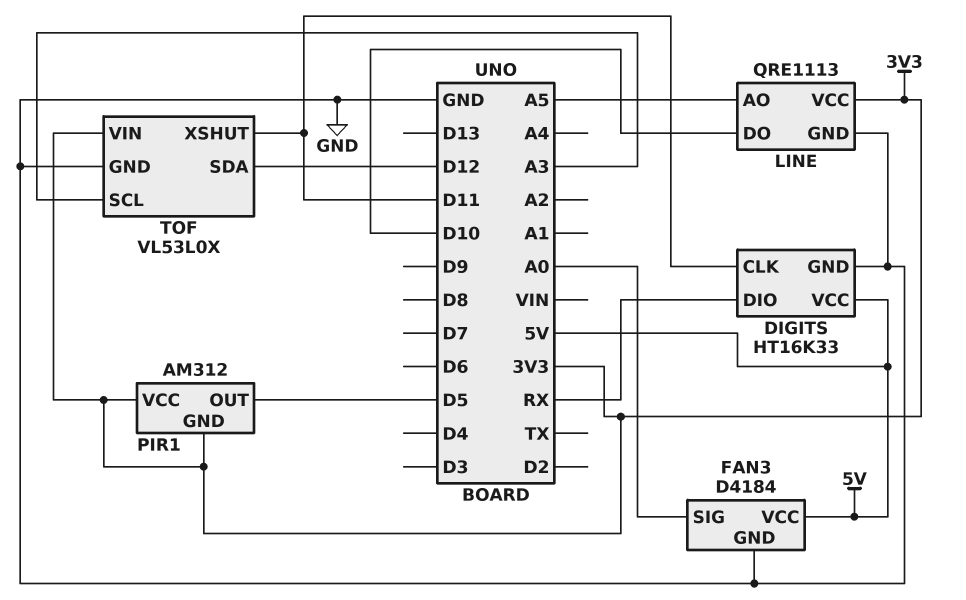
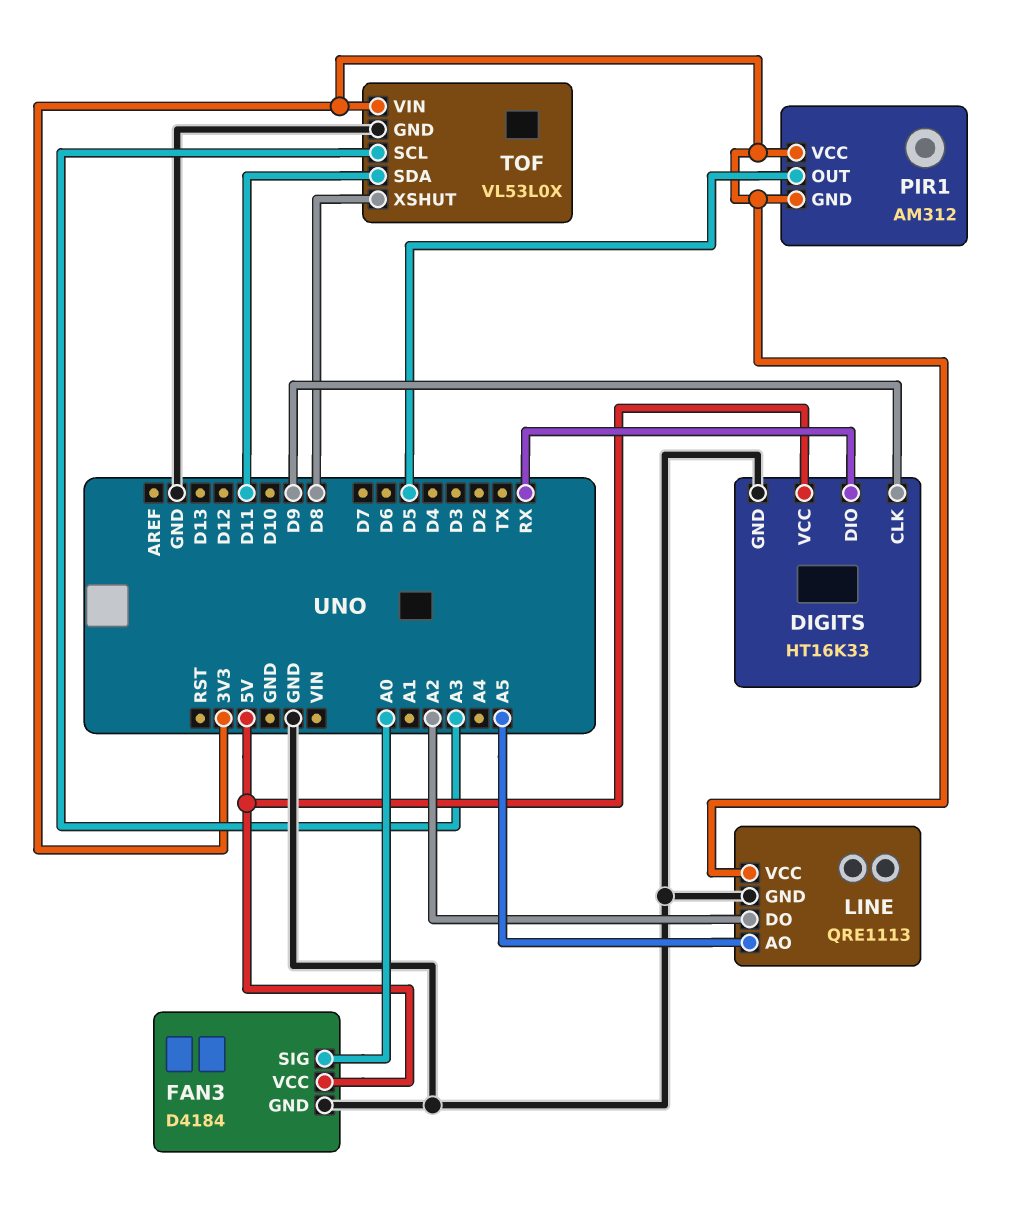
DIGITS pin CLK: D11 -> D9
LINE pin DO: D10 -> A2
TOF pin SDA: D12 -> D11
TOF pin XSHUT: D11 -> D8

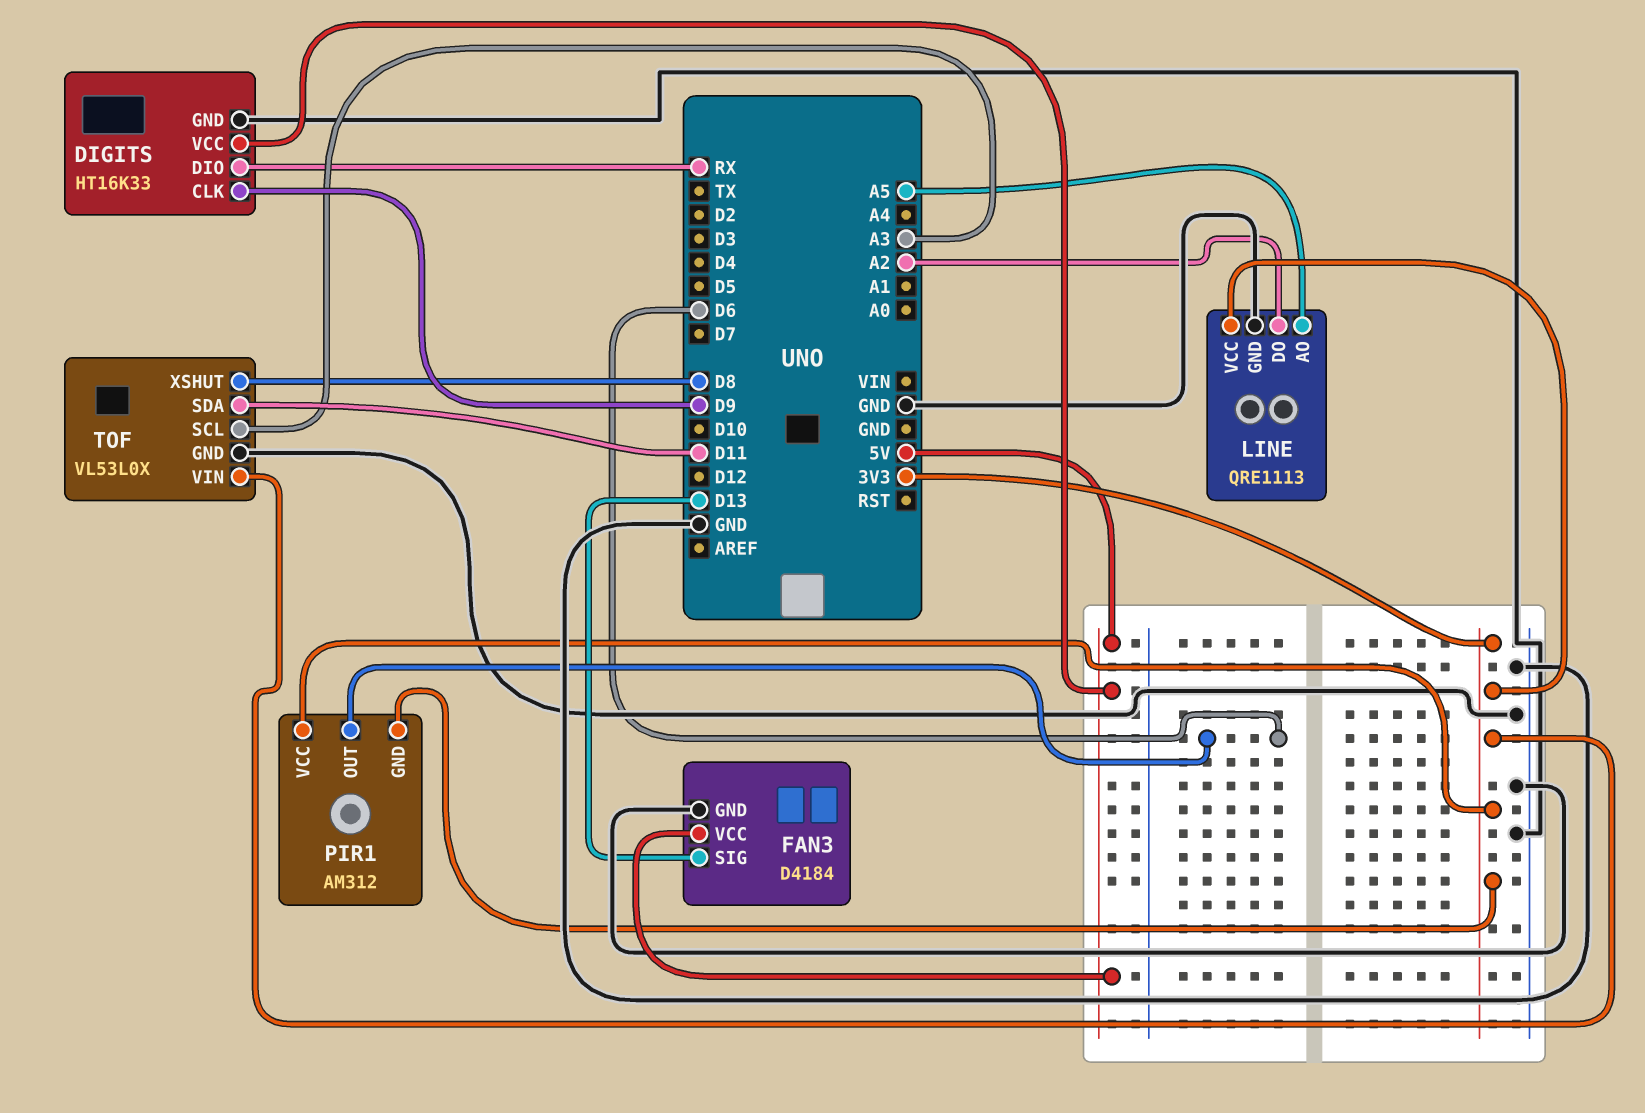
FAN3 pin SIG: A0 -> D13
PIR1 pin OUT: D5 -> D6

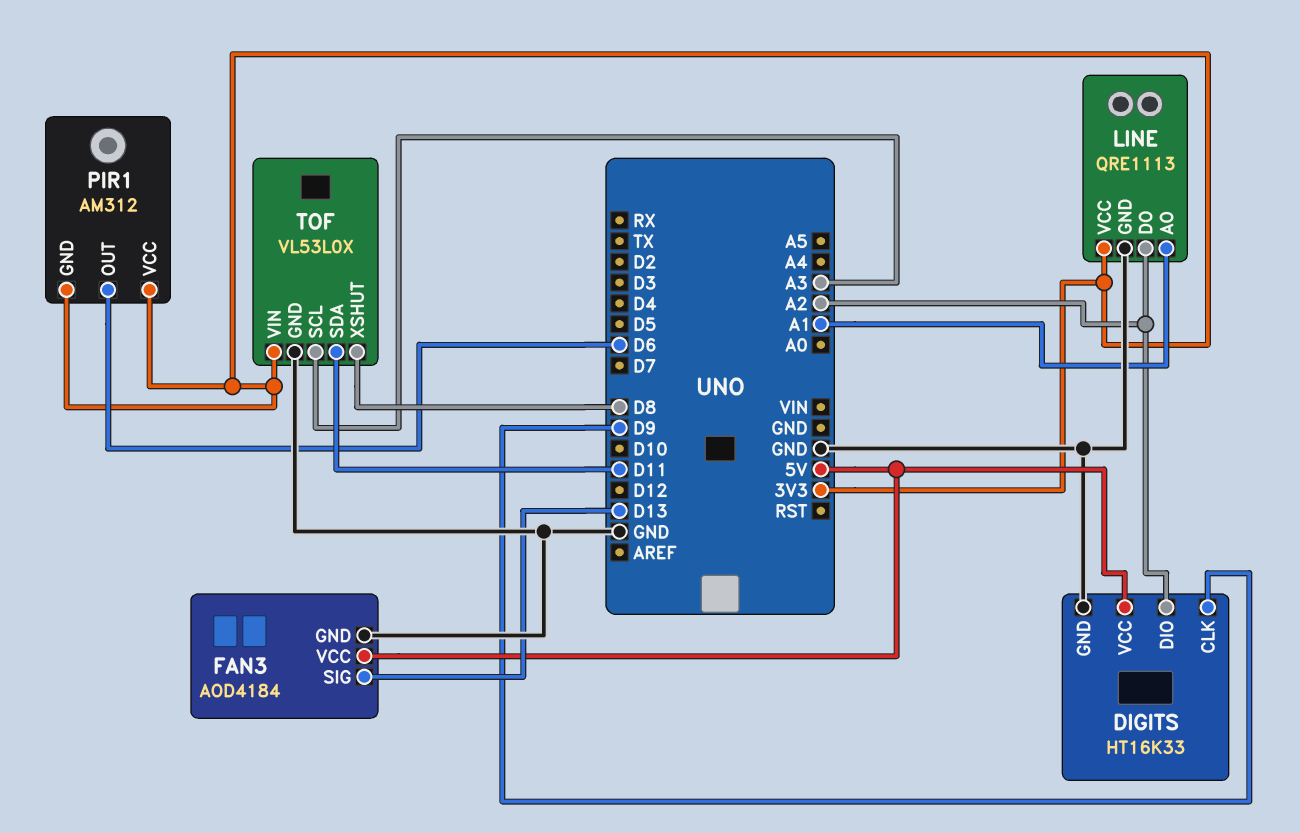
DIGITS pin DIO: RX -> A2
FAN3: D4184 -> AOD4184
LINE pin AO: A5 -> A1

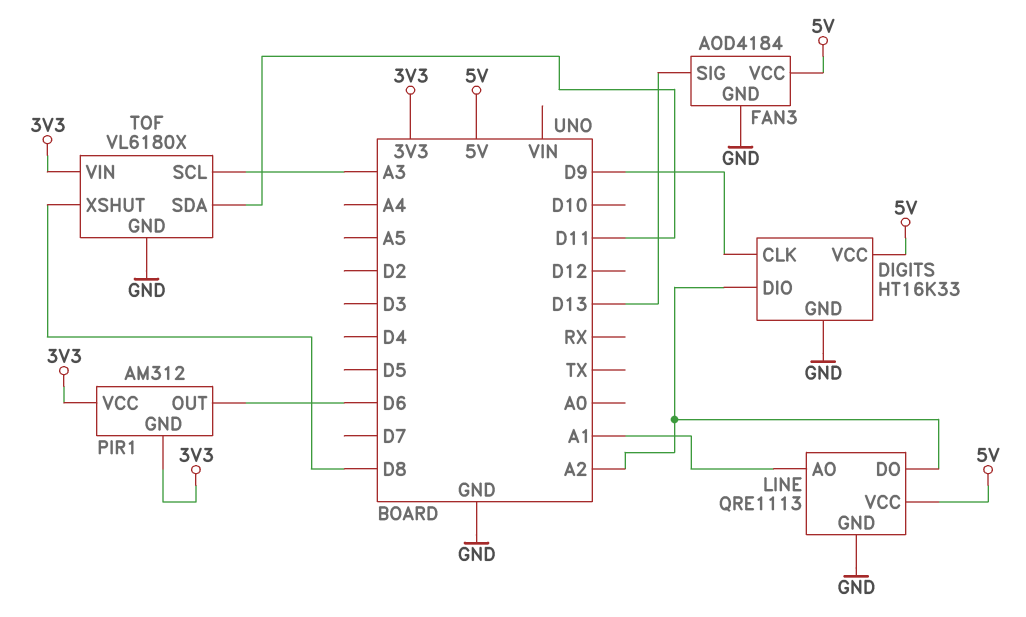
LINE pin VCC: 3V3 -> 5V
TOF: VL53L0X -> VL6180X

